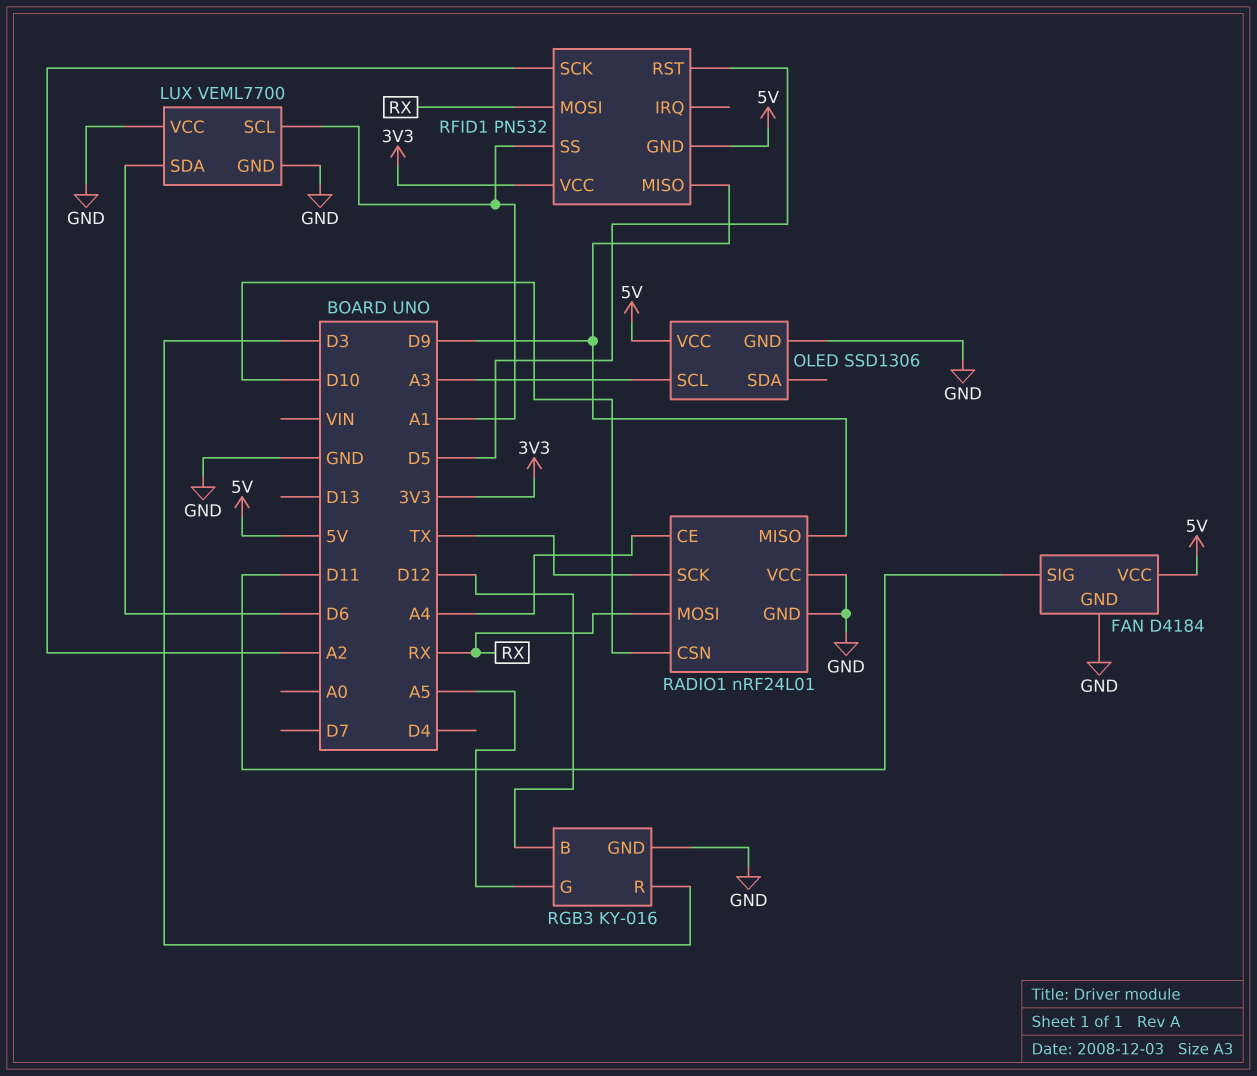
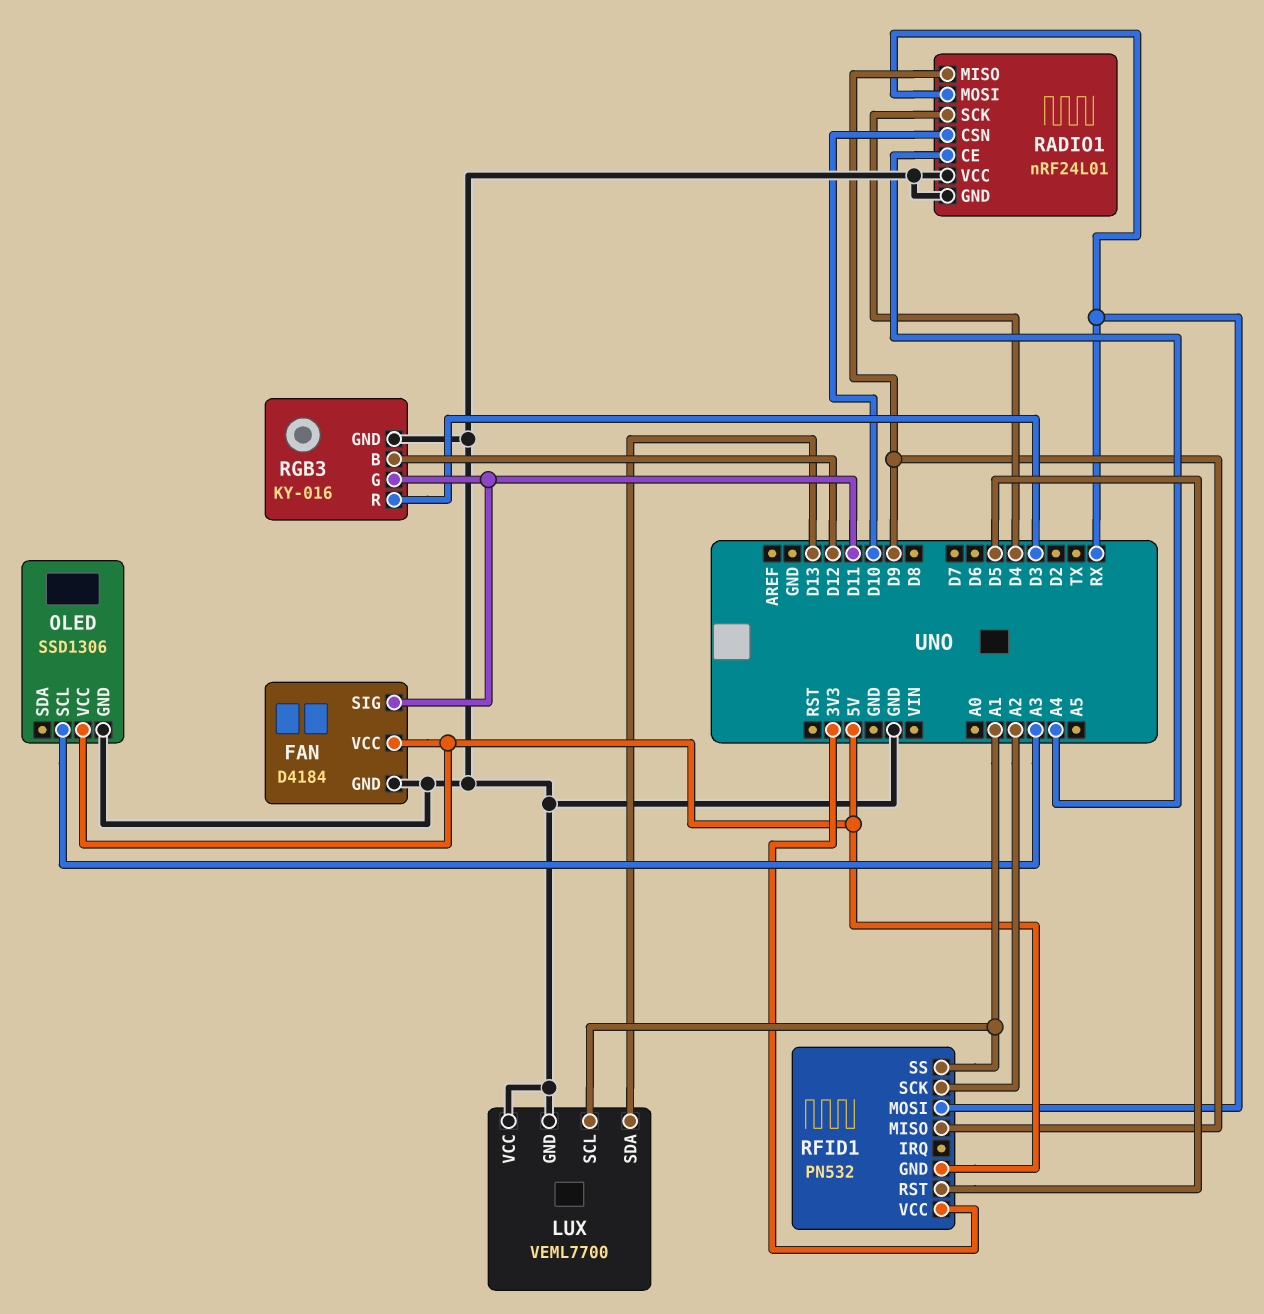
LUX pin SDA: D6 -> D13
RADIO1 pin SCK: TX -> D4
RGB3 pin G: A5 -> D11

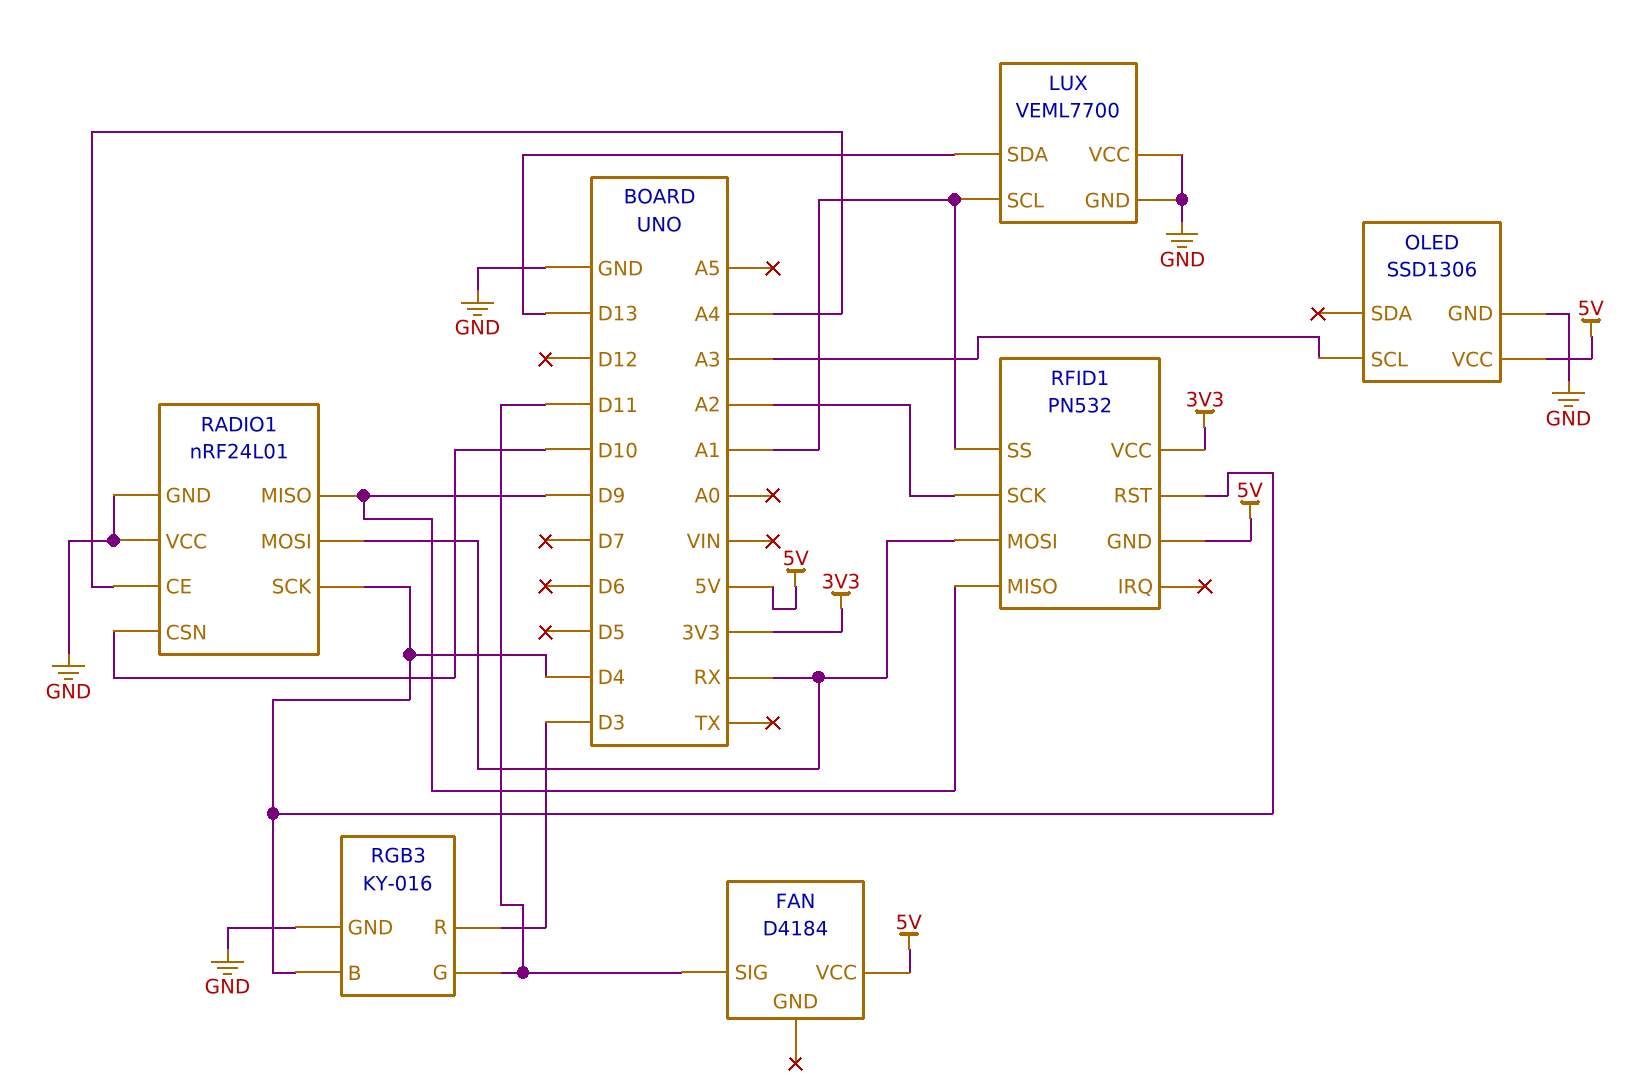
FAN pin GND: GND -> none
RFID1 pin RST: D5 -> D4
RGB3 pin B: D12 -> D4

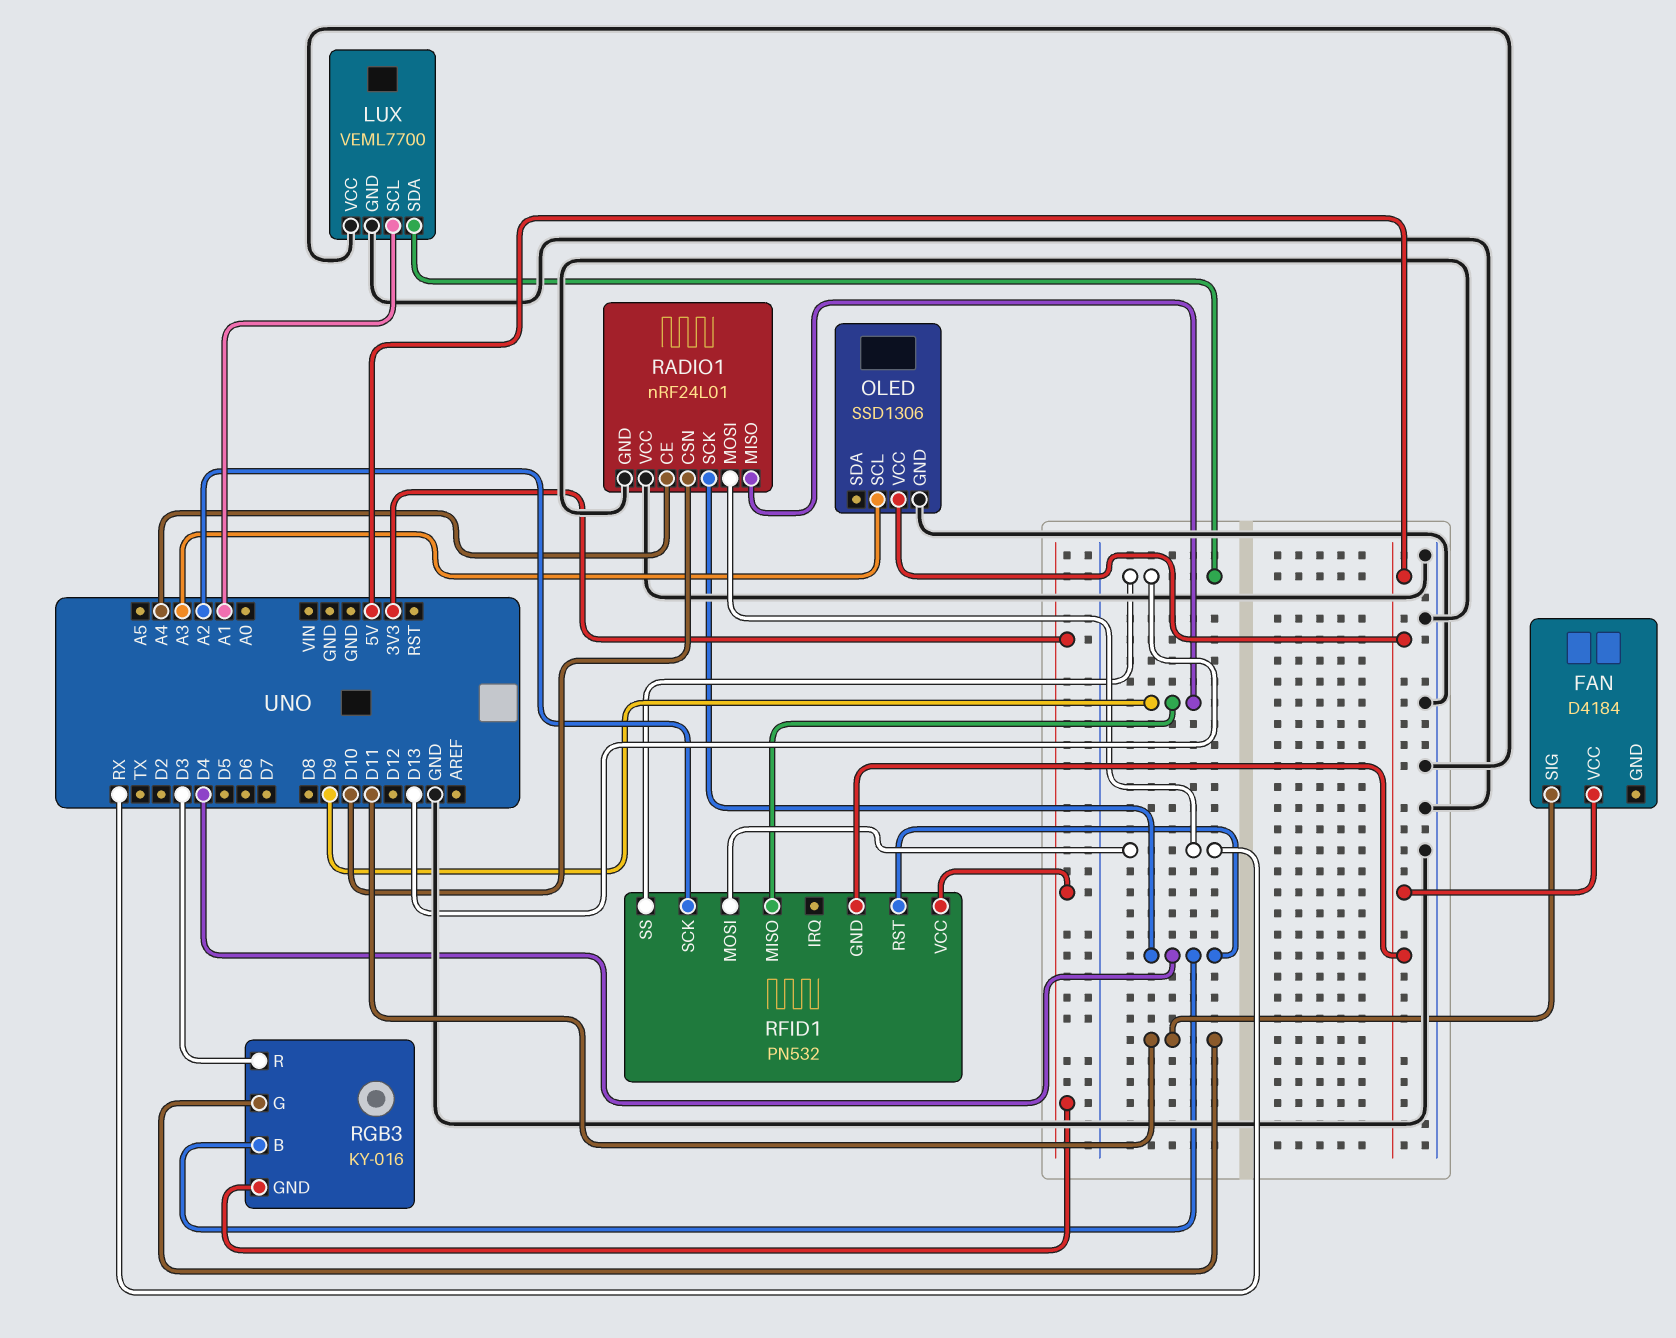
RFID1 pin SS: A1 -> D13
RGB3 pin GND: GND -> 3V3

